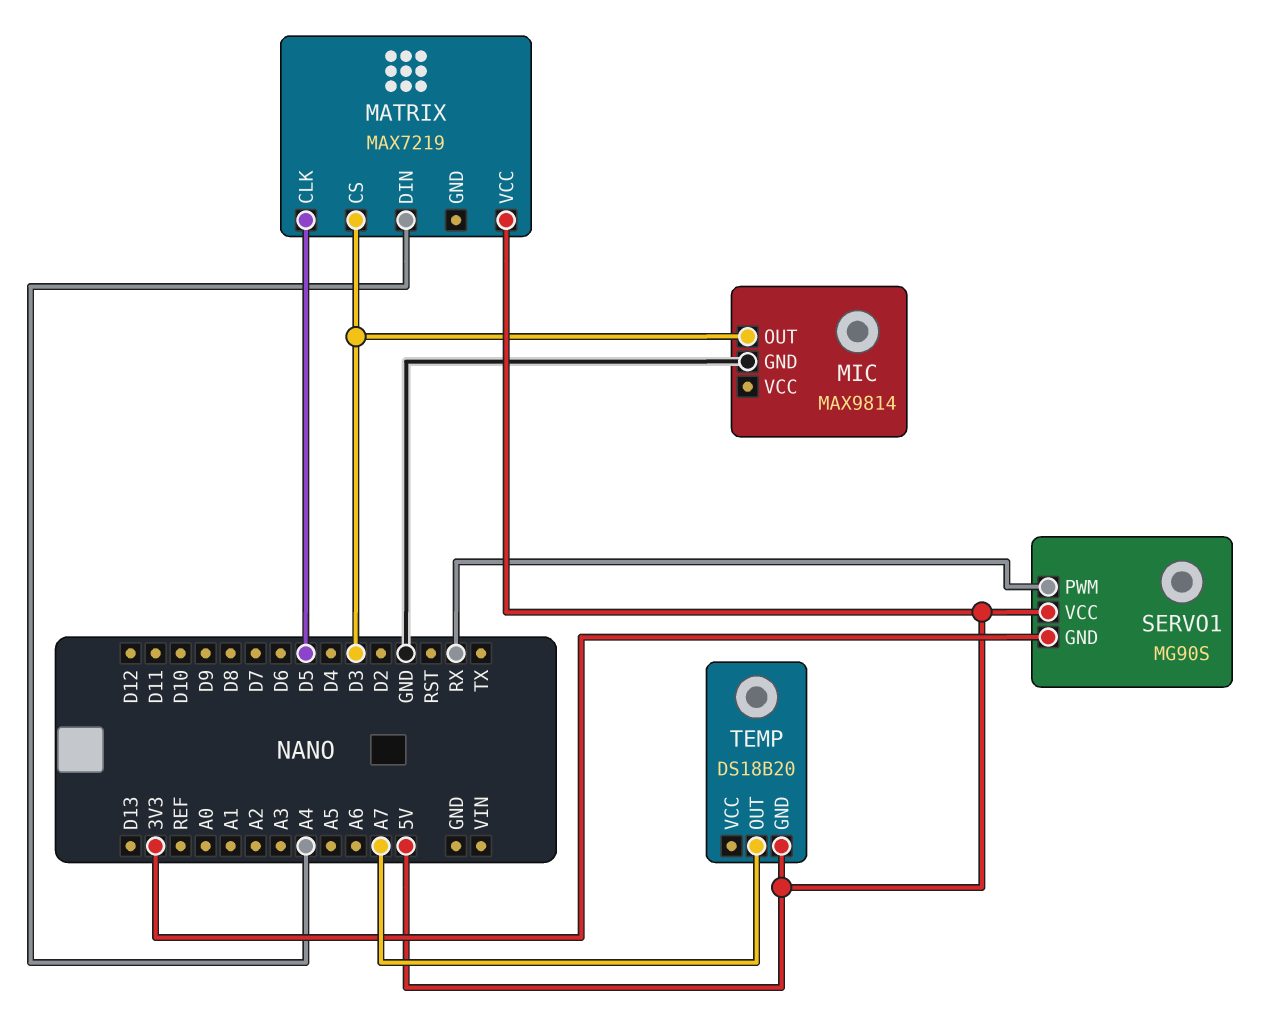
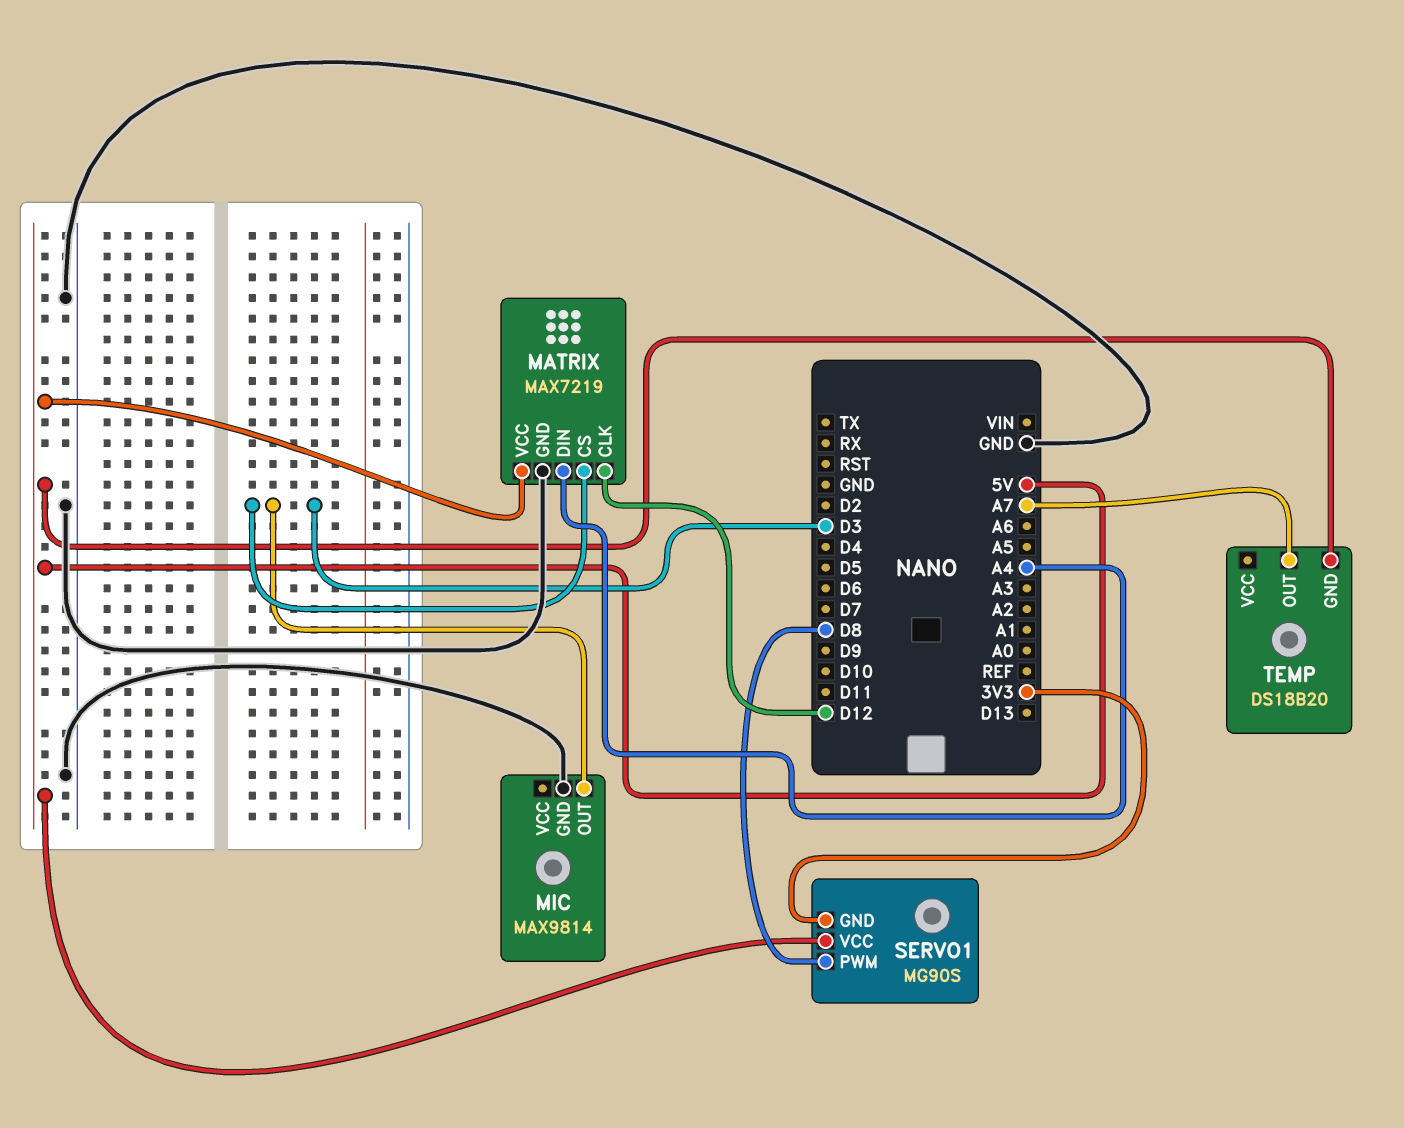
MATRIX pin CLK: D5 -> D12
MATRIX pin GND: none -> GND
SERVO1 pin PWM: RX -> D8

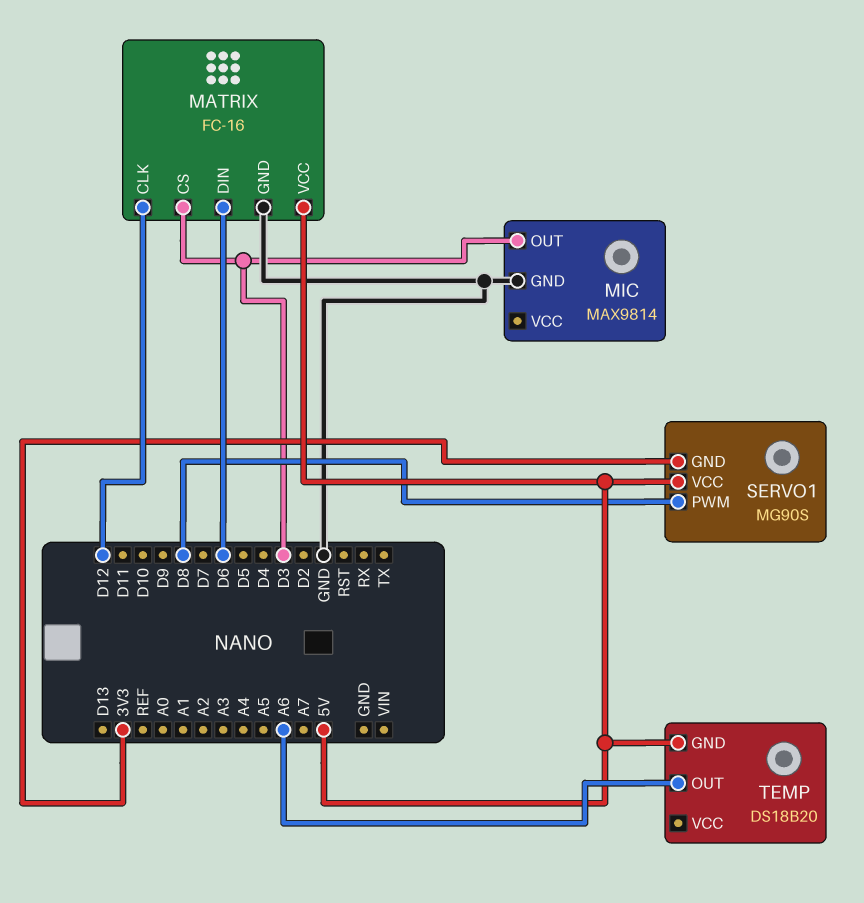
MATRIX: MAX7219 -> FC-16
MATRIX pin DIN: A4 -> D6
TEMP pin OUT: A7 -> A6

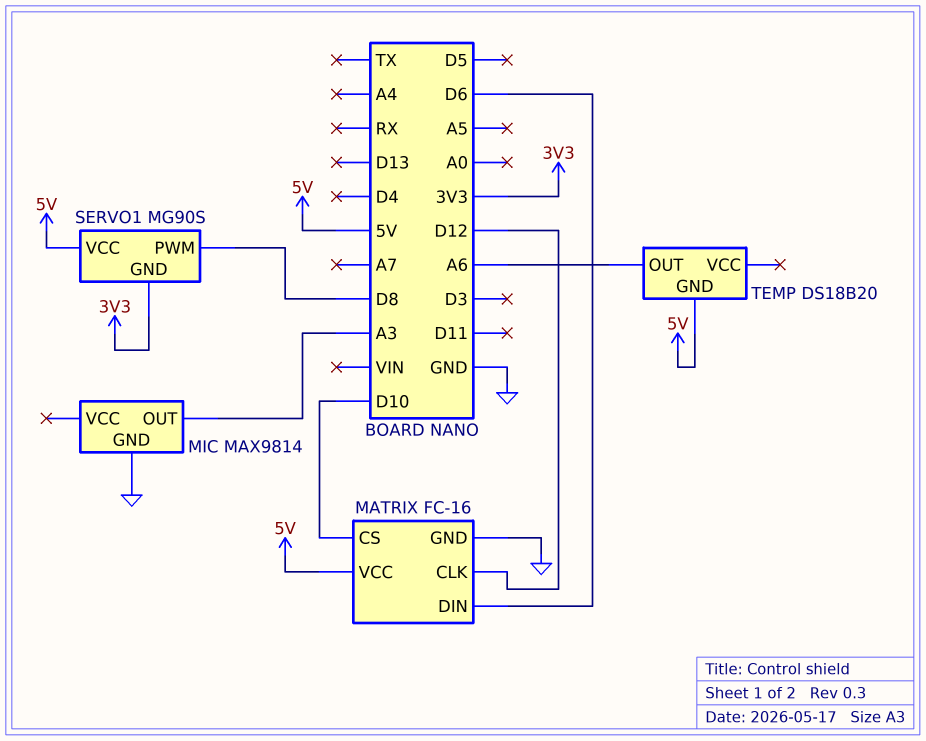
MATRIX pin CS: D3 -> D10
MIC pin OUT: D3 -> A3

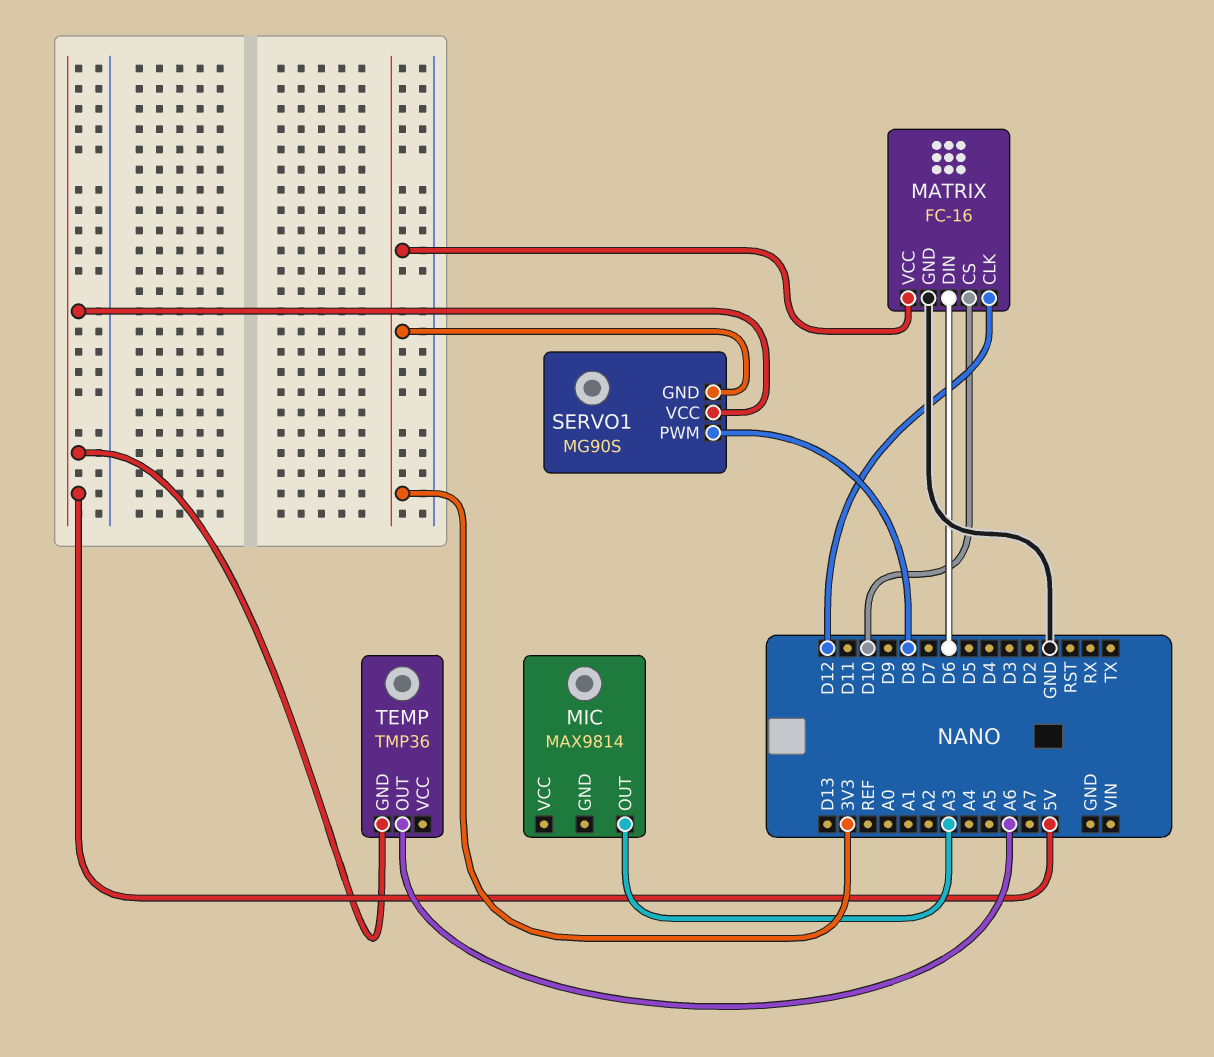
MATRIX pin VCC: 5V -> 3V3
MIC pin GND: GND -> none
TEMP: DS18B20 -> TMP36

